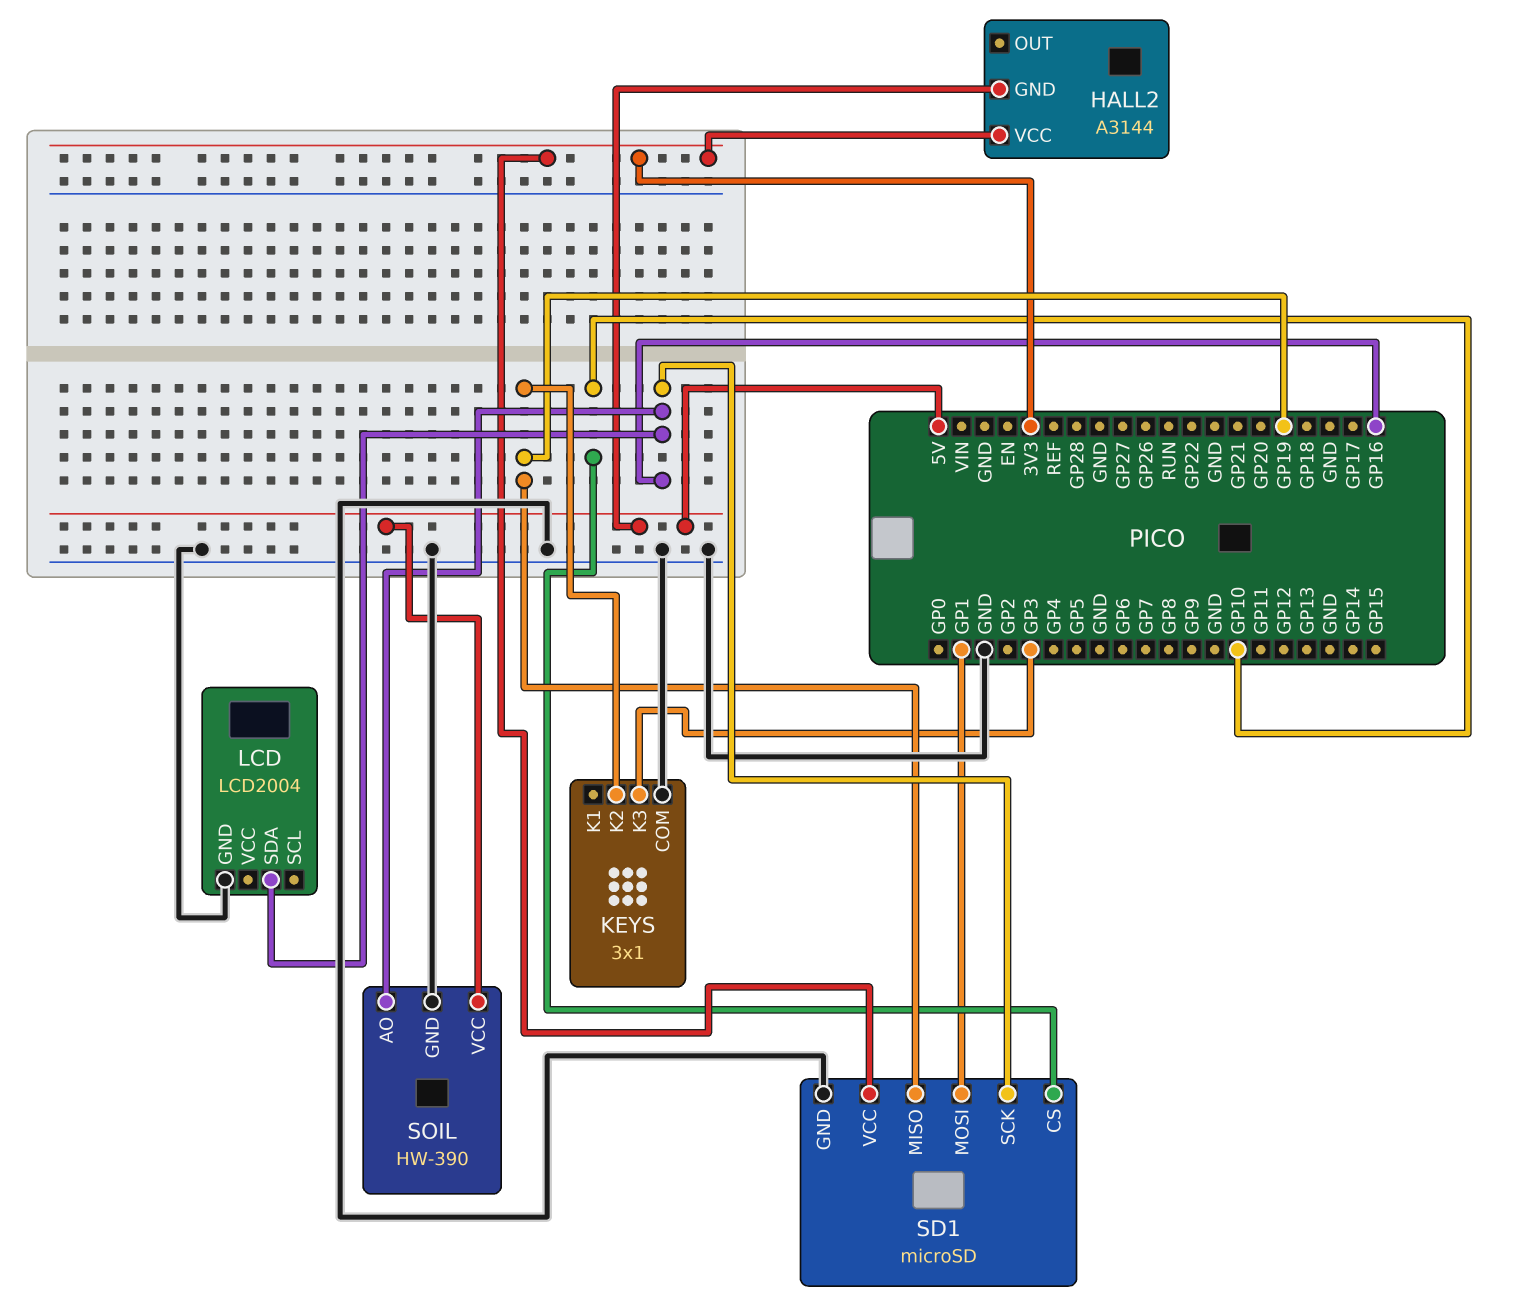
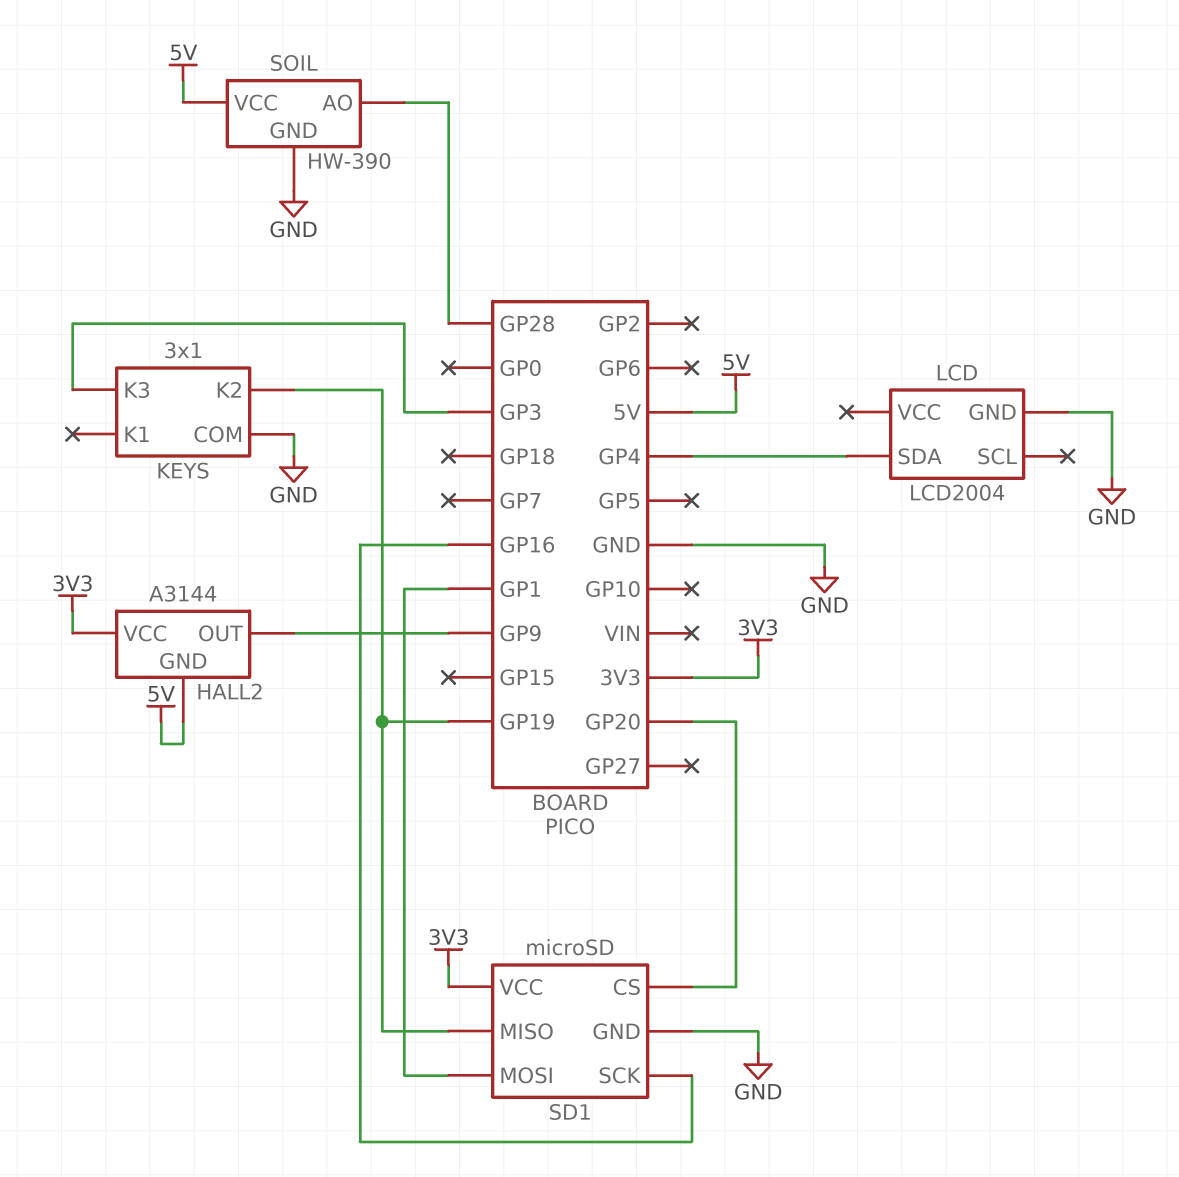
HALL2 pin OUT: none -> GP9
LCD pin SDA: GP16 -> GP4
SD1 pin CS: GP10 -> GP20
SOIL pin AO: GP16 -> GP28

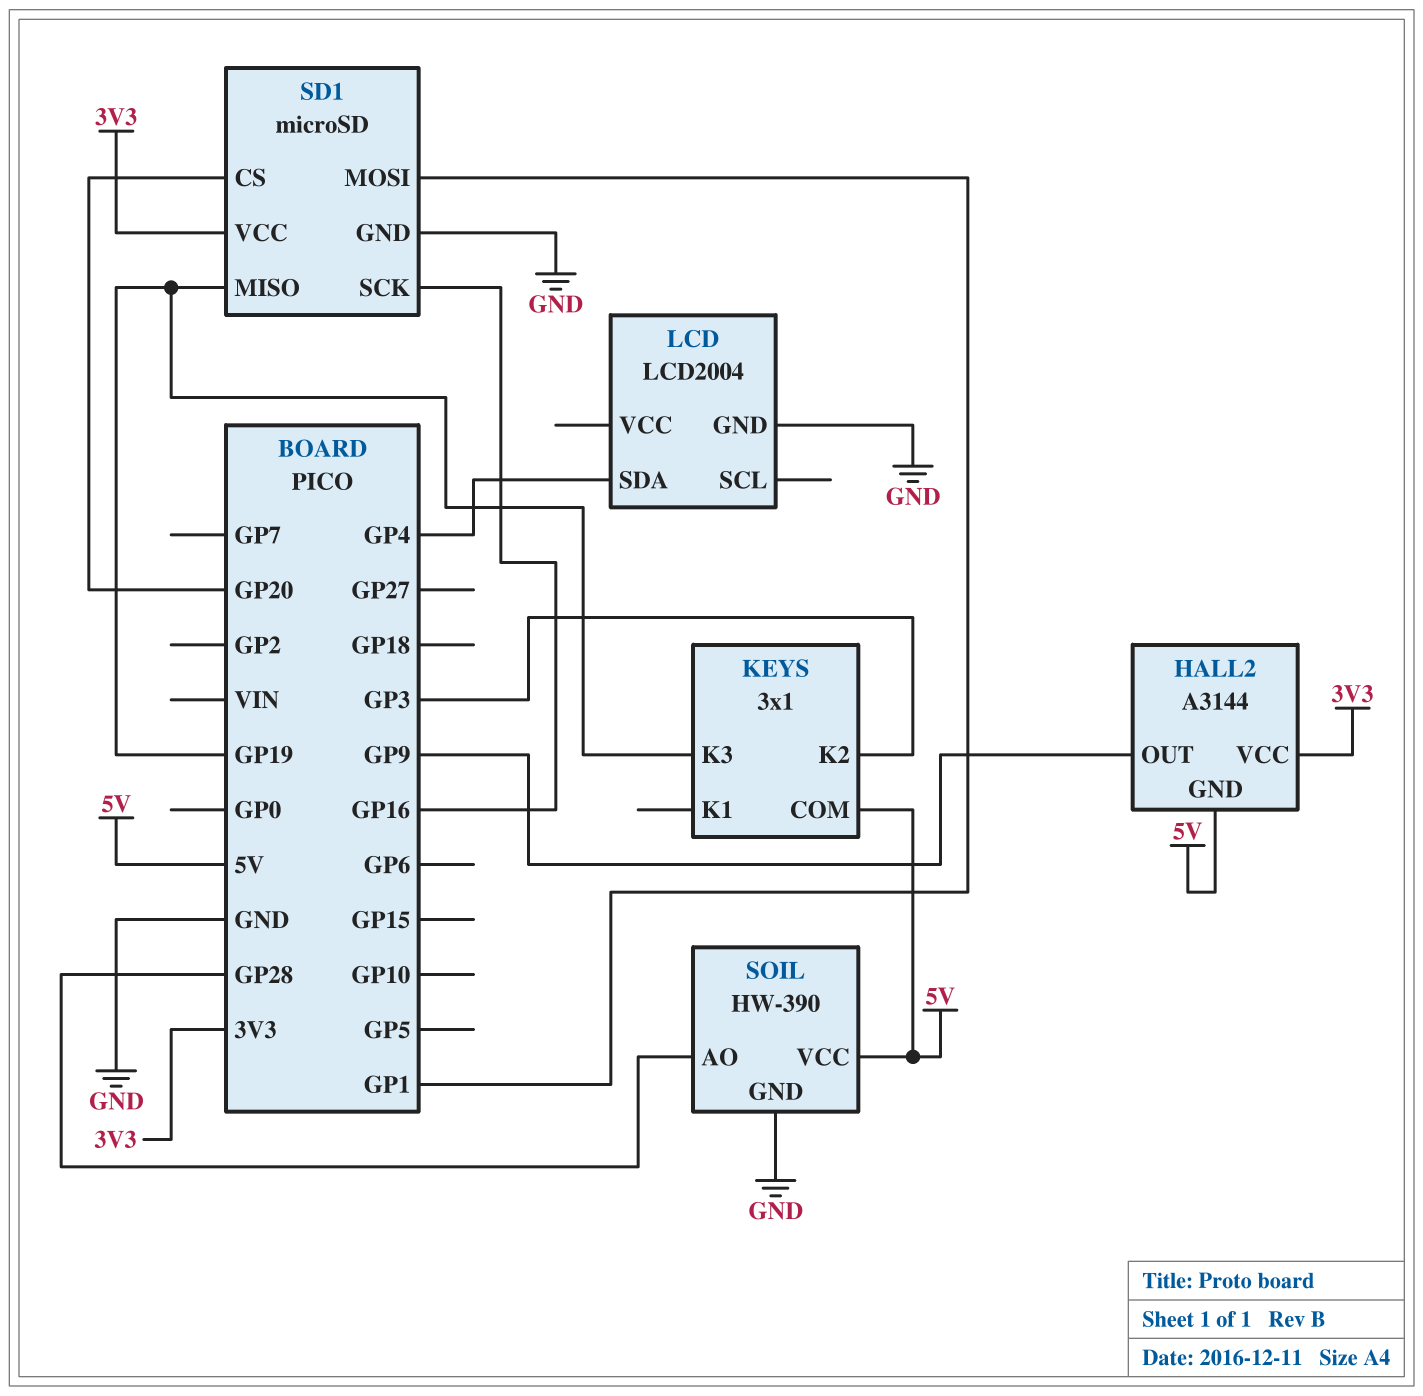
KEYS pin COM: GND -> 5V
KEYS pin K2: GP19 -> GP3
KEYS pin K3: GP3 -> GP19

